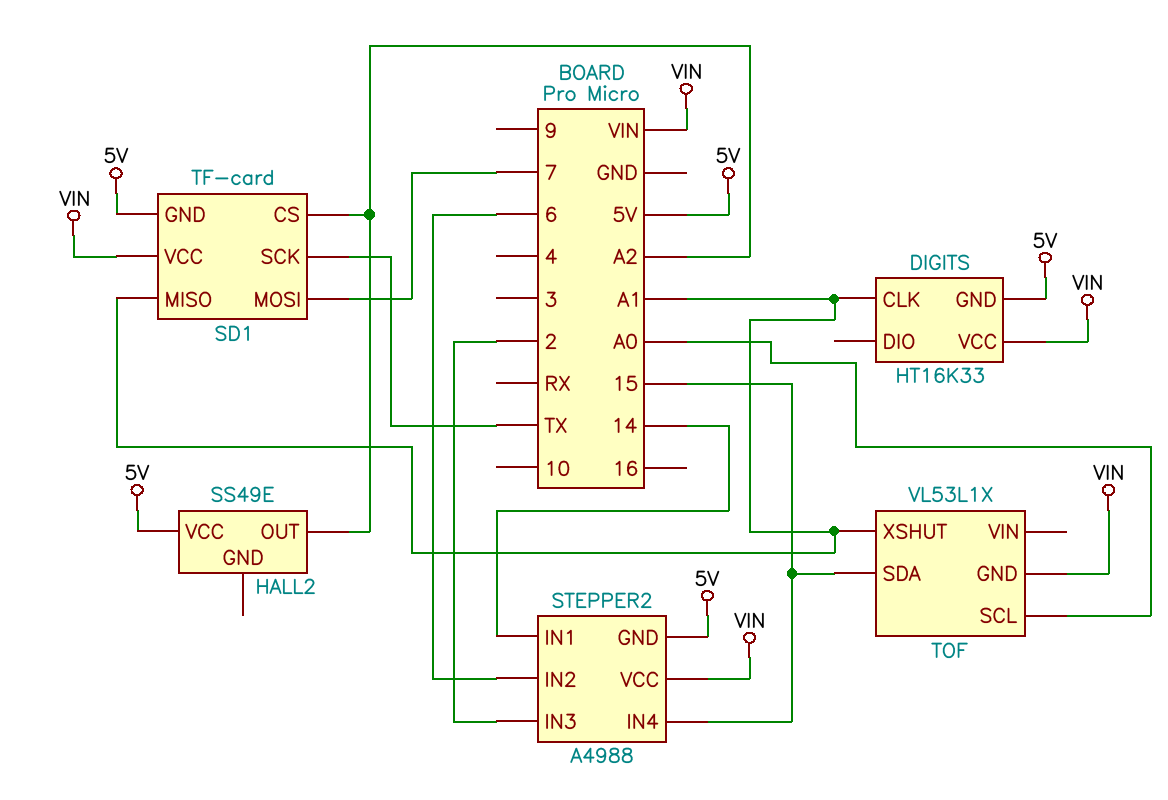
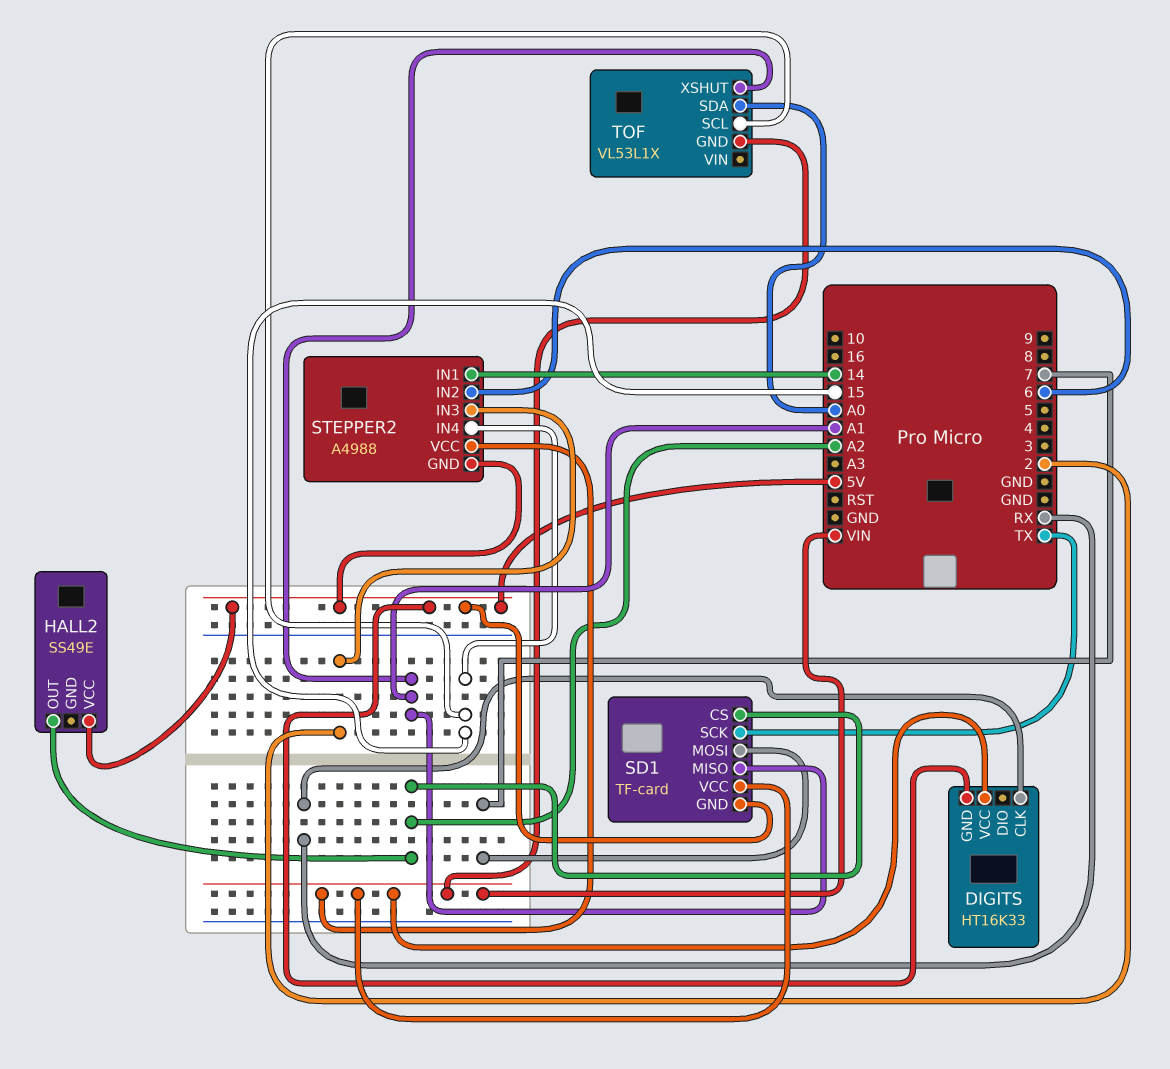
DIGITS pin CLK: A1 -> RX
TOF pin SCL: A0 -> 15
TOF pin SDA: 15 -> A0

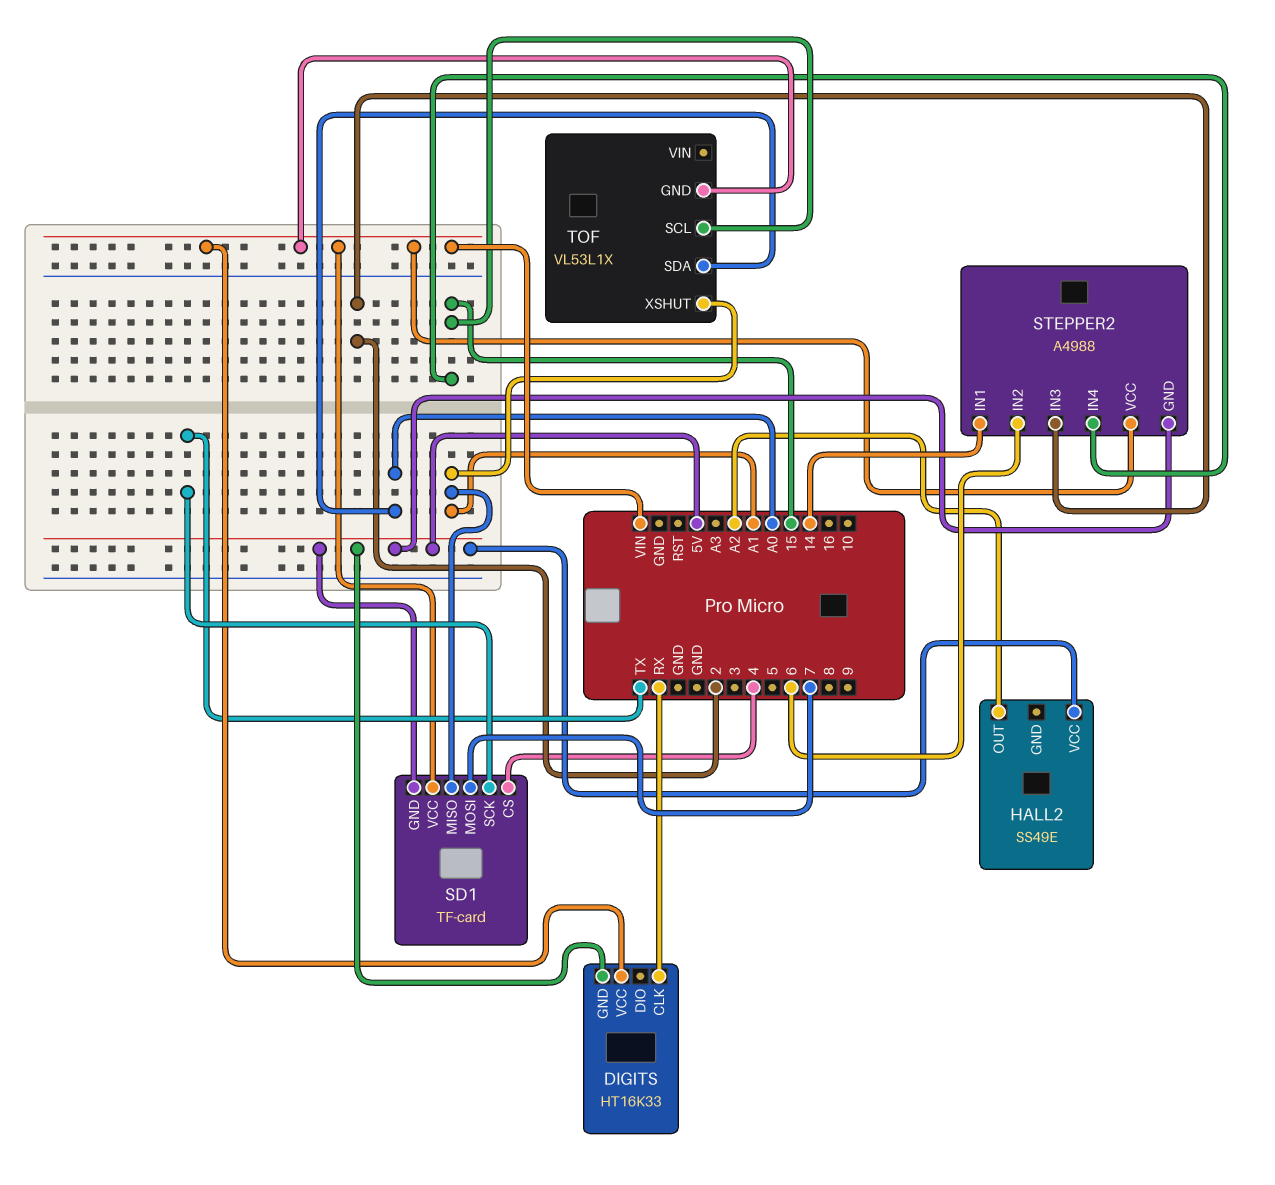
SD1 pin CS: A2 -> 4

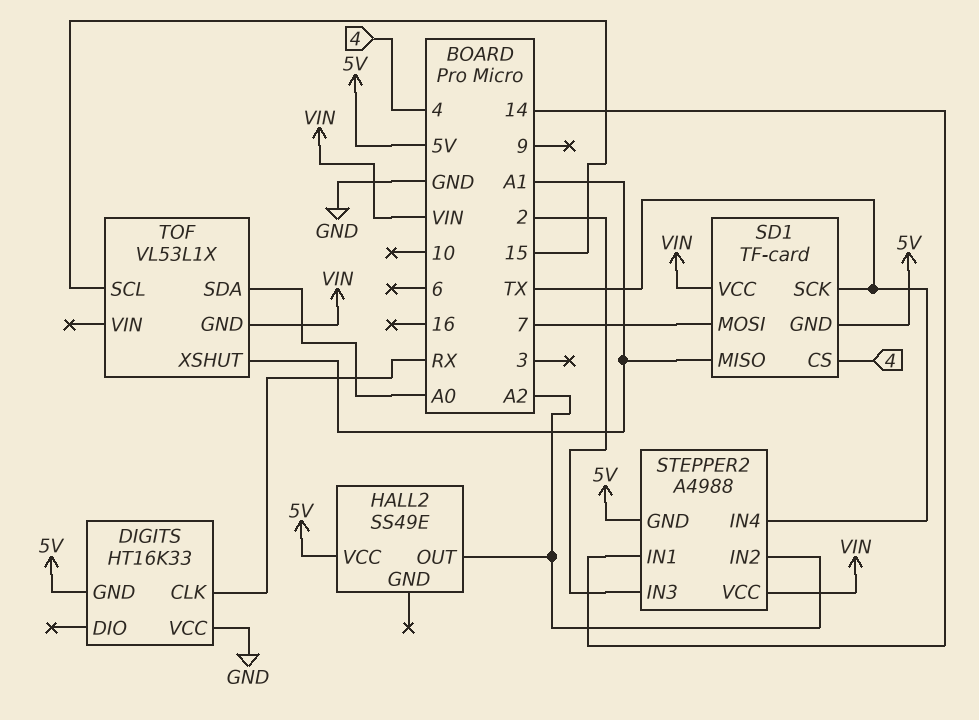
DIGITS pin VCC: VIN -> GND
STEPPER2 pin IN2: 6 -> A2
STEPPER2 pin IN4: 15 -> TX

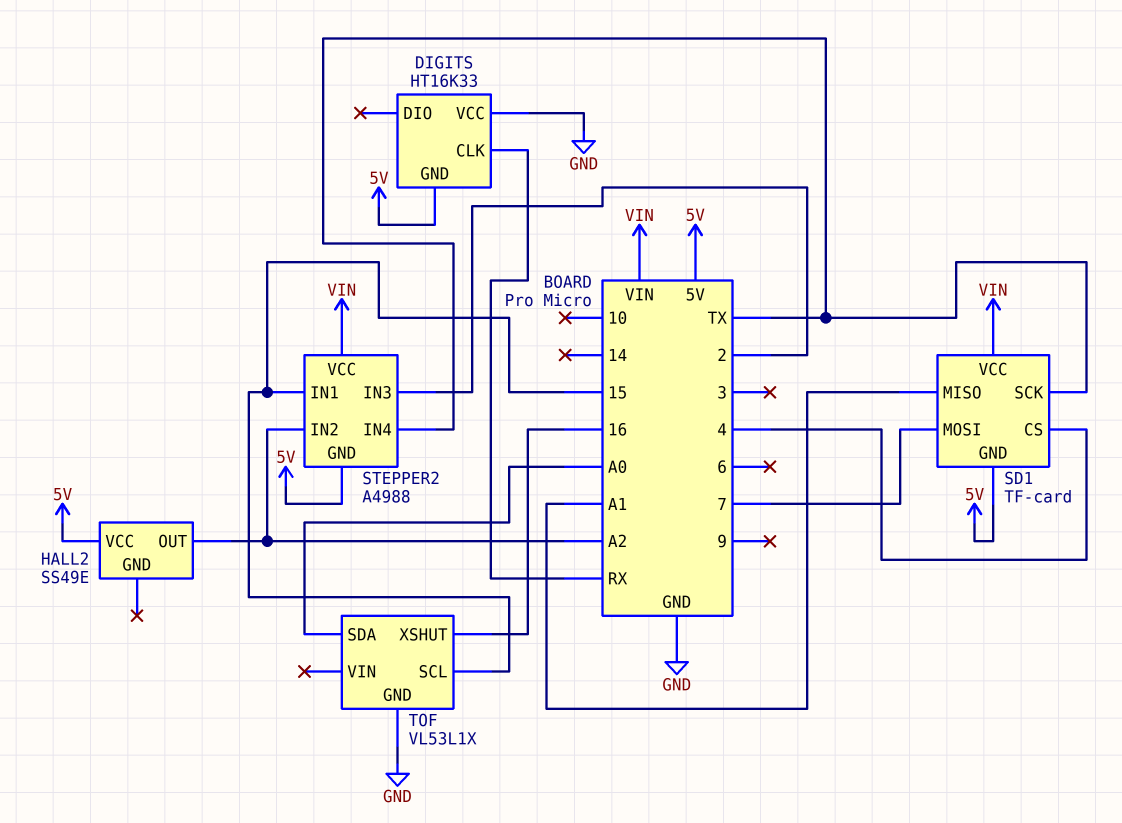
STEPPER2 pin IN1: 14 -> 15
TOF pin GND: VIN -> GND
TOF pin XSHUT: A1 -> 16

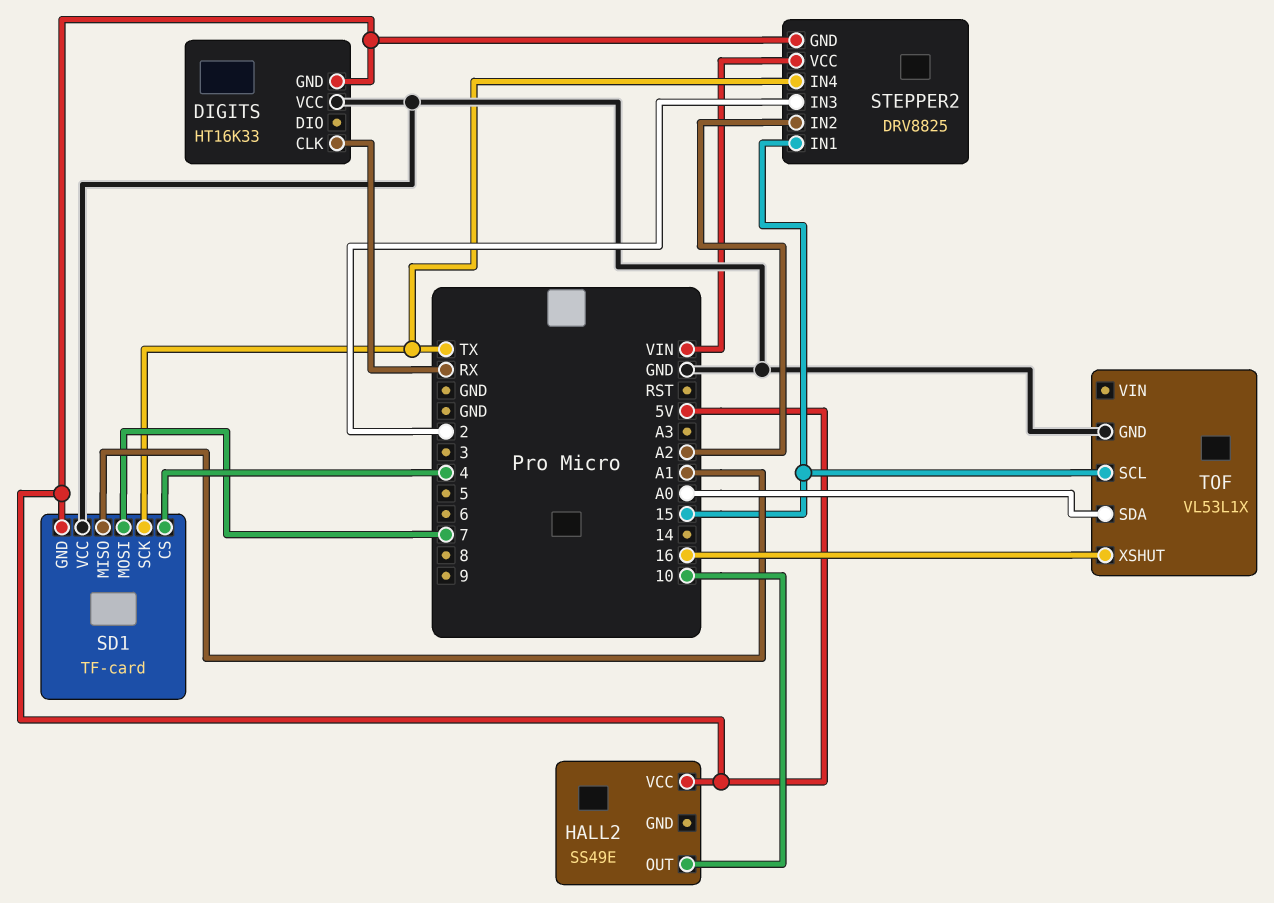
HALL2 pin OUT: A2 -> 10
SD1 pin VCC: VIN -> GND
STEPPER2: A4988 -> DRV8825

